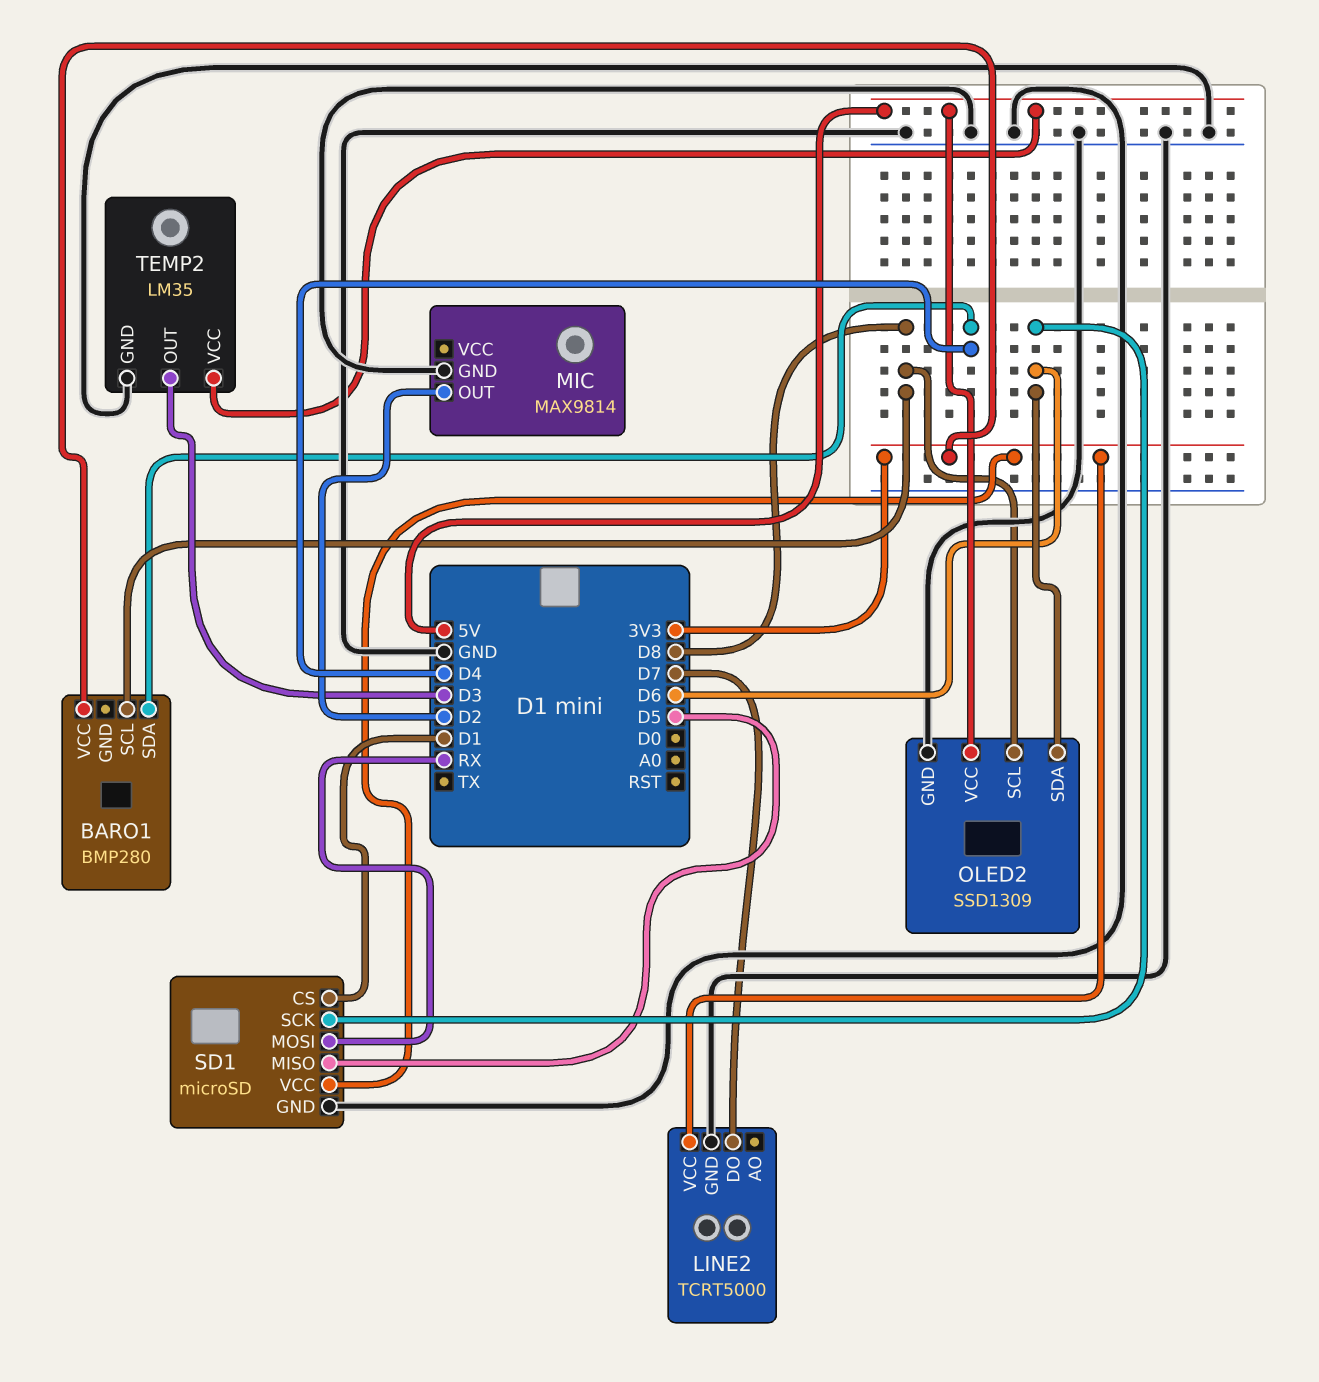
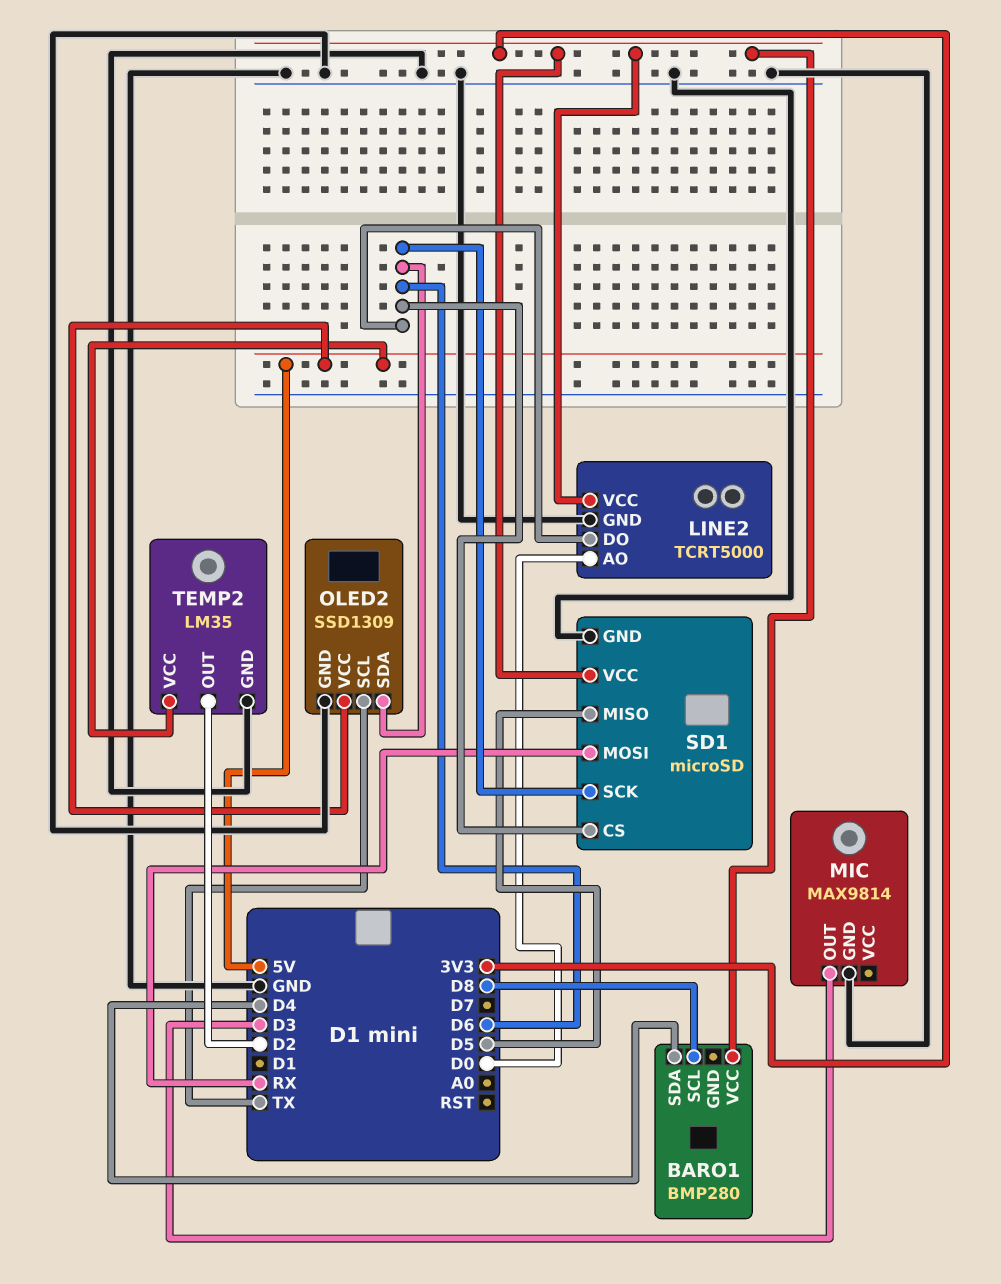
LINE2 pin AO: none -> D0
LINE2 pin DO: D7 -> D6
MIC pin OUT: D2 -> D3
OLED2 pin SCL: D8 -> TX
SD1 pin CS: D1 -> D6
TEMP2 pin OUT: D3 -> D2

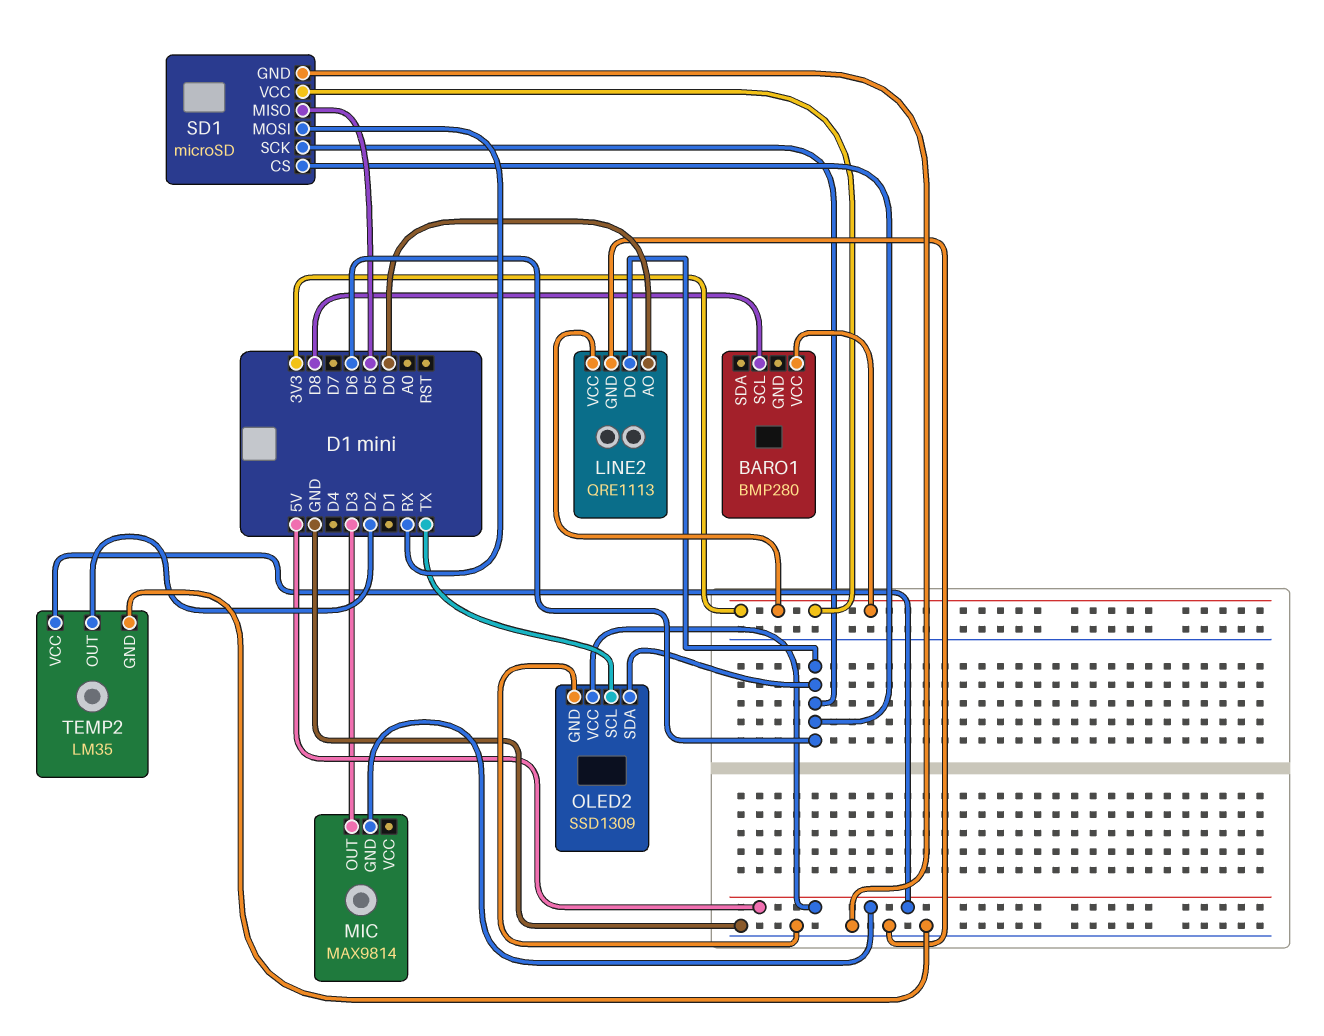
BARO1 pin SDA: D4 -> none
LINE2: TCRT5000 -> QRE1113
MIC pin GND: GND -> 5V

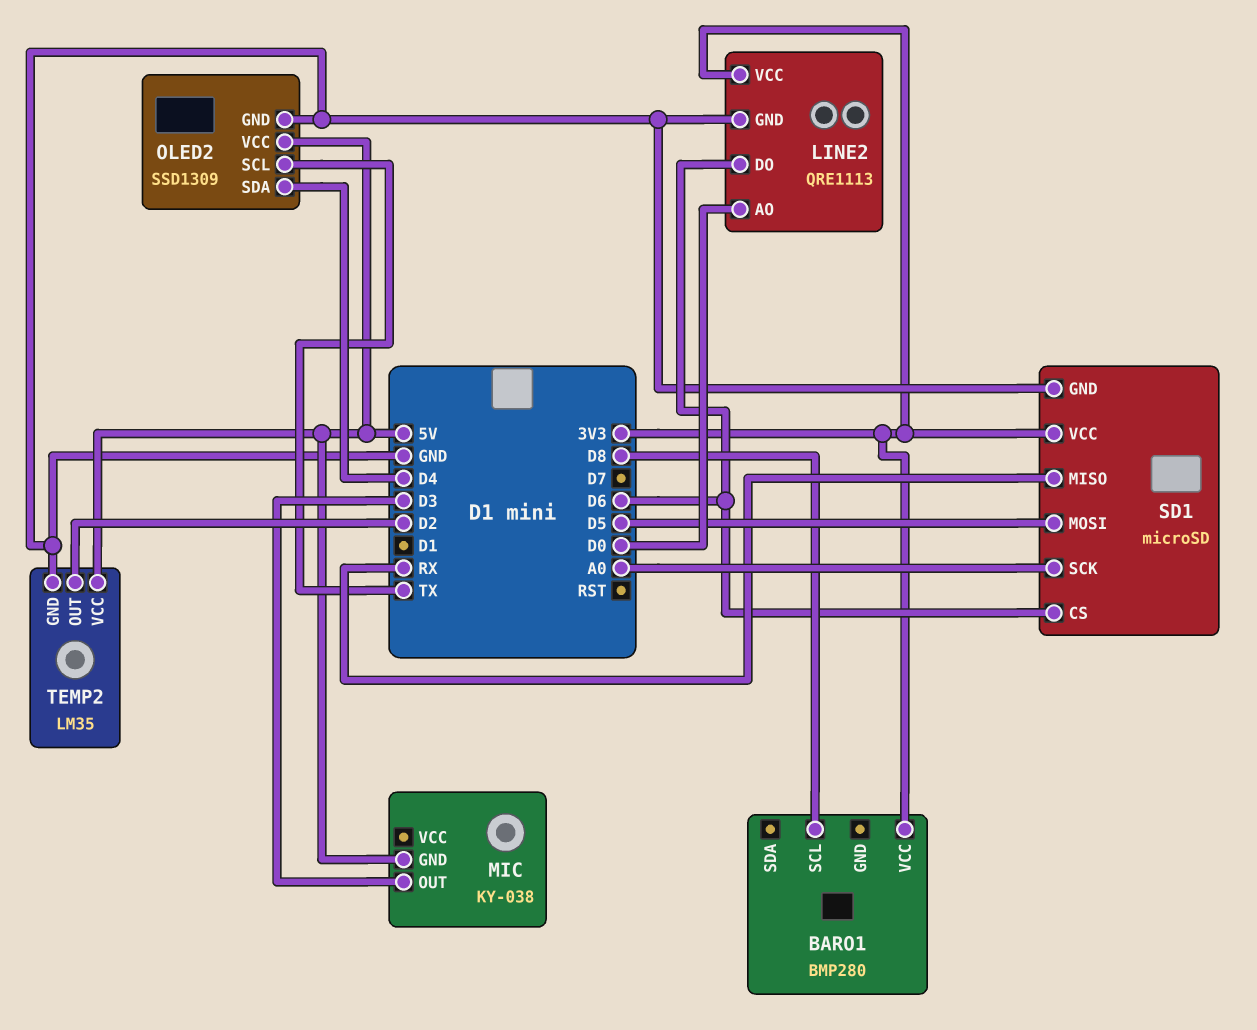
MIC: MAX9814 -> KY-038
OLED2 pin SDA: D6 -> D4
SD1 pin MISO: D5 -> RX
SD1 pin MOSI: RX -> D5
SD1 pin SCK: D6 -> A0

